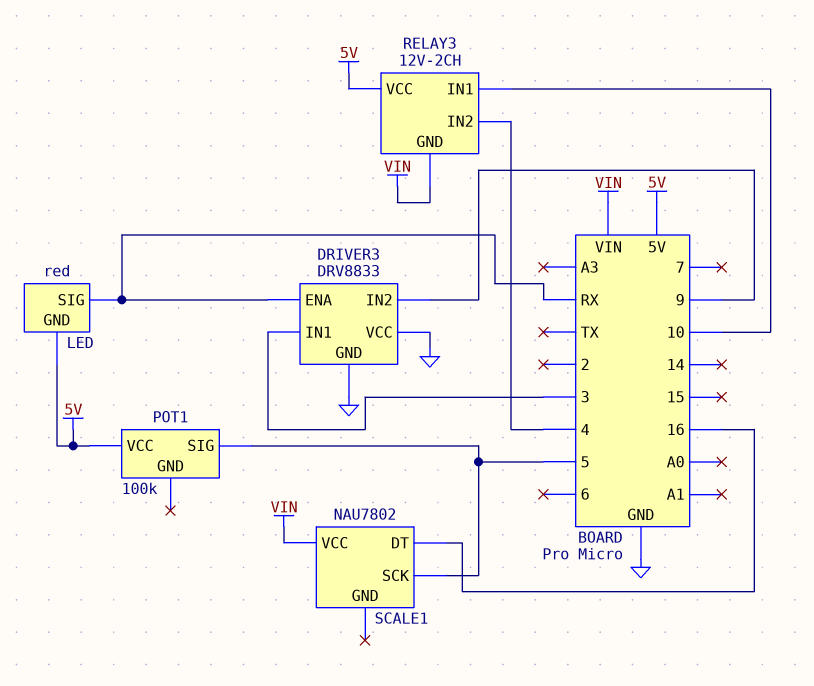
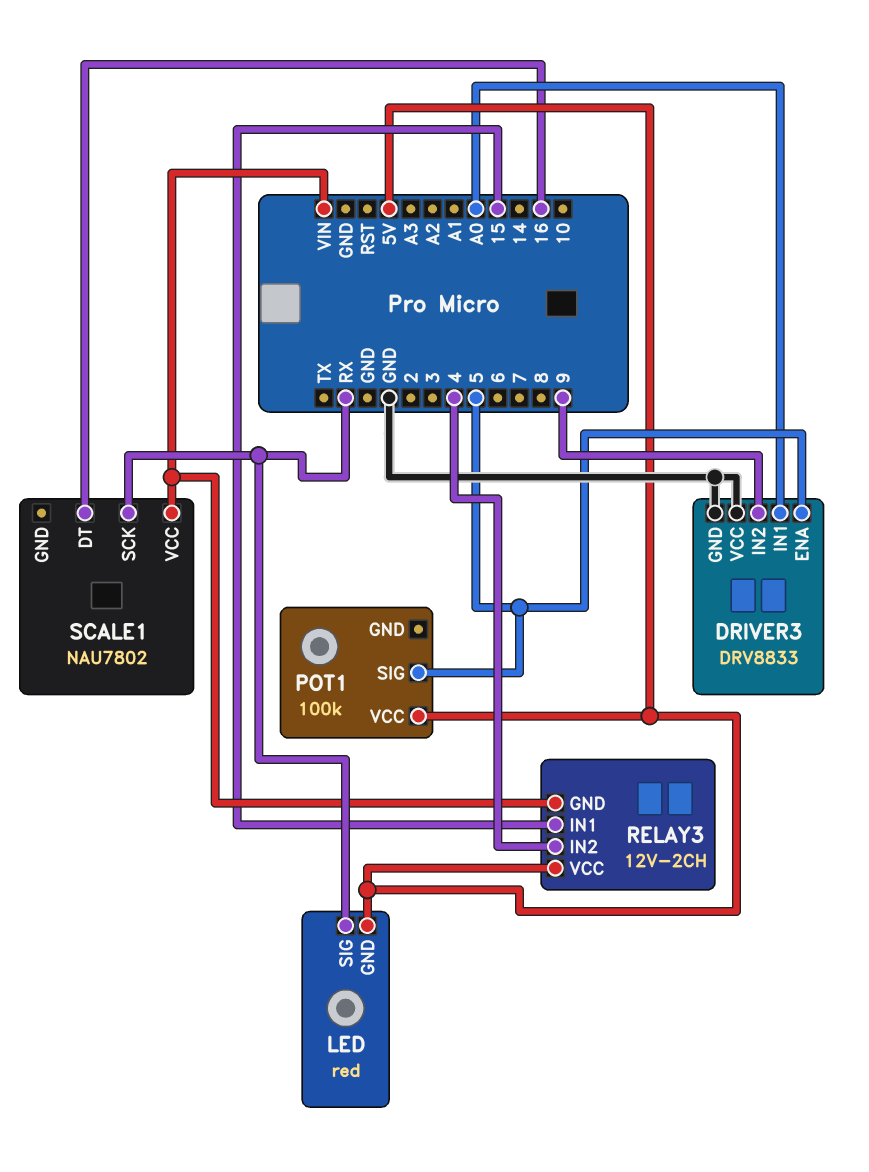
DRIVER3 pin ENA: RX -> 5
DRIVER3 pin IN1: 3 -> A0
RELAY3 pin IN1: 10 -> 15
SCALE1 pin SCK: 5 -> RX

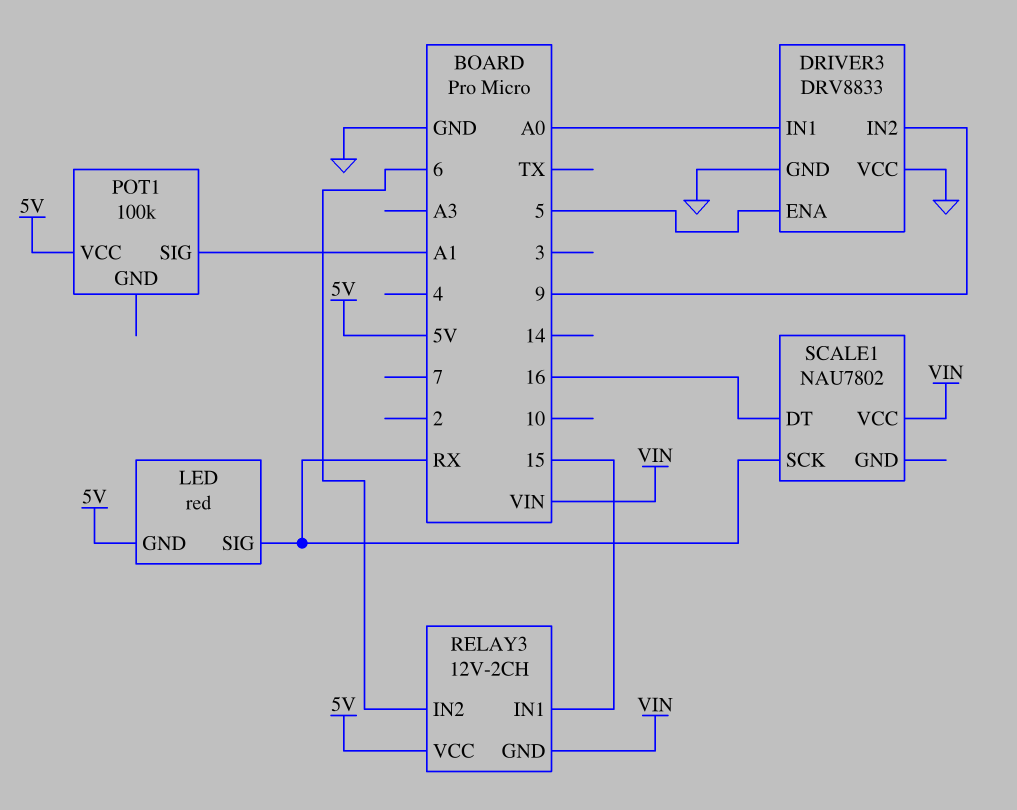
POT1 pin SIG: 5 -> A1
RELAY3 pin IN2: 4 -> 6

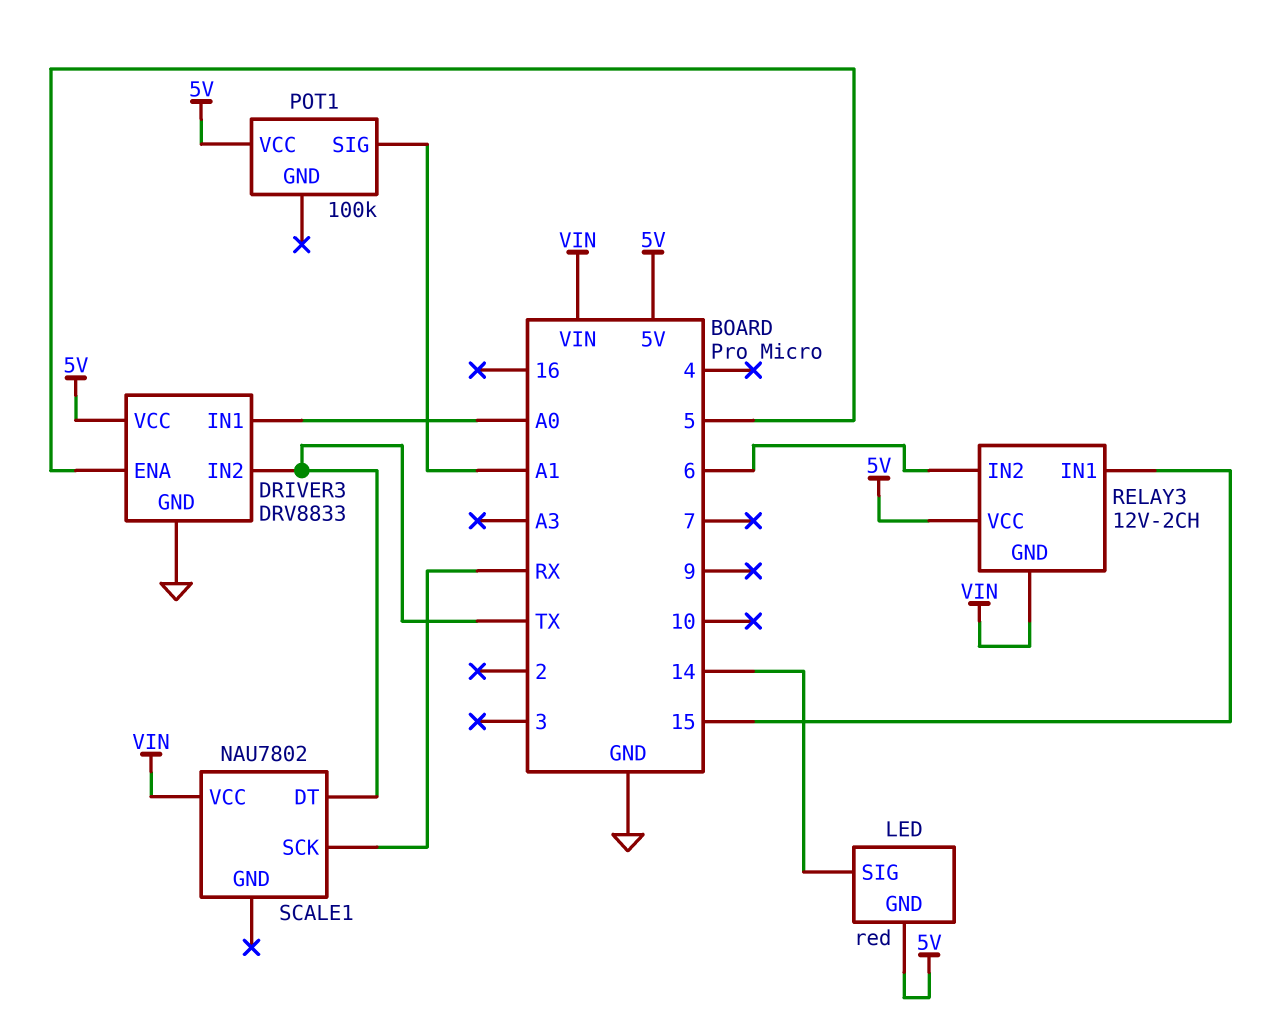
DRIVER3 pin IN2: 9 -> TX
DRIVER3 pin VCC: GND -> 5V
LED pin SIG: RX -> 14
SCALE1 pin DT: 16 -> TX

